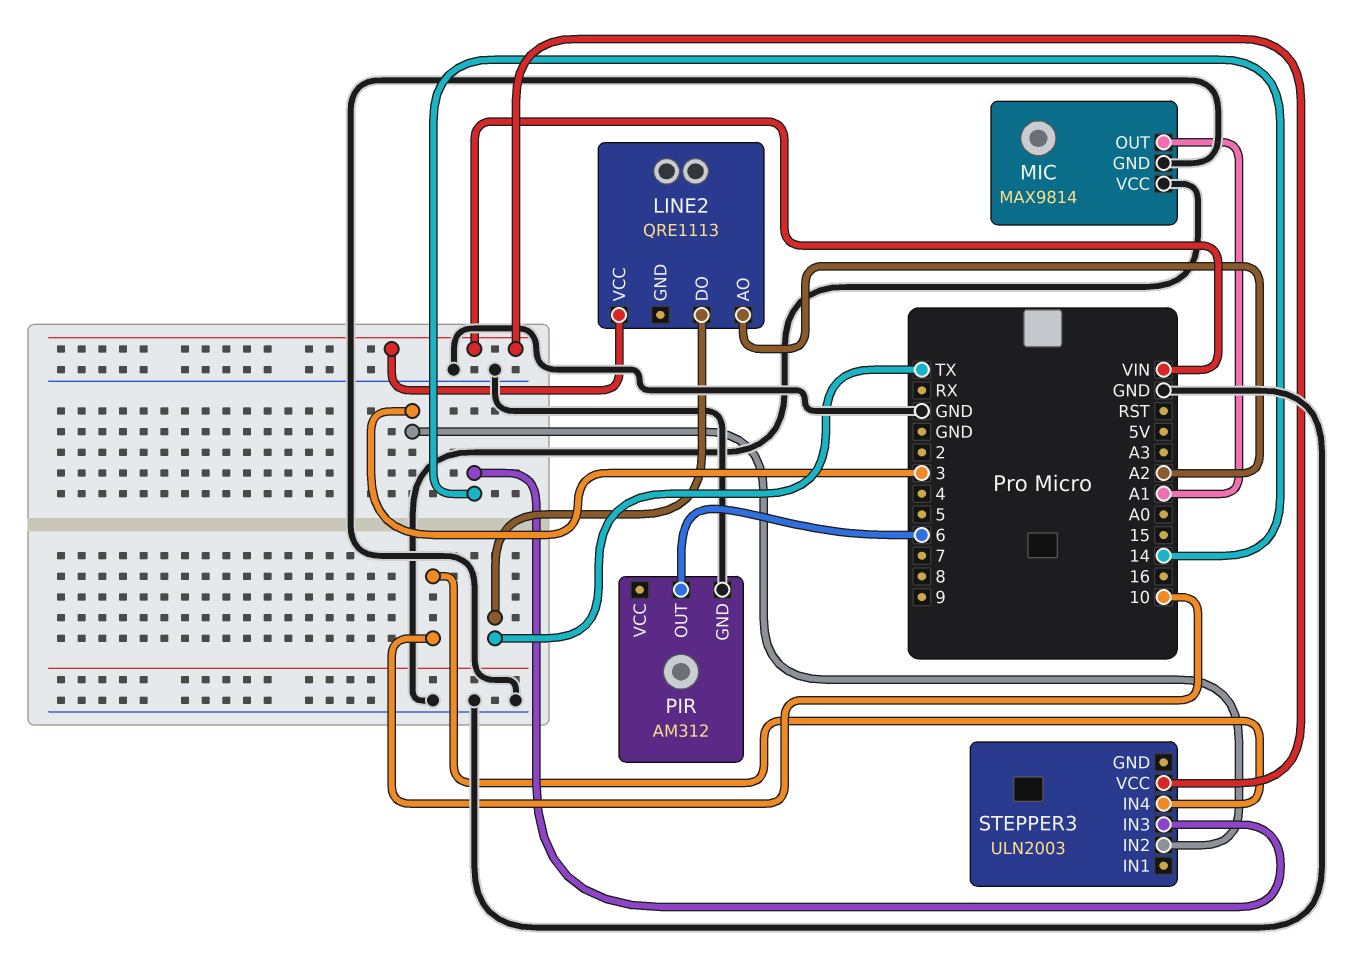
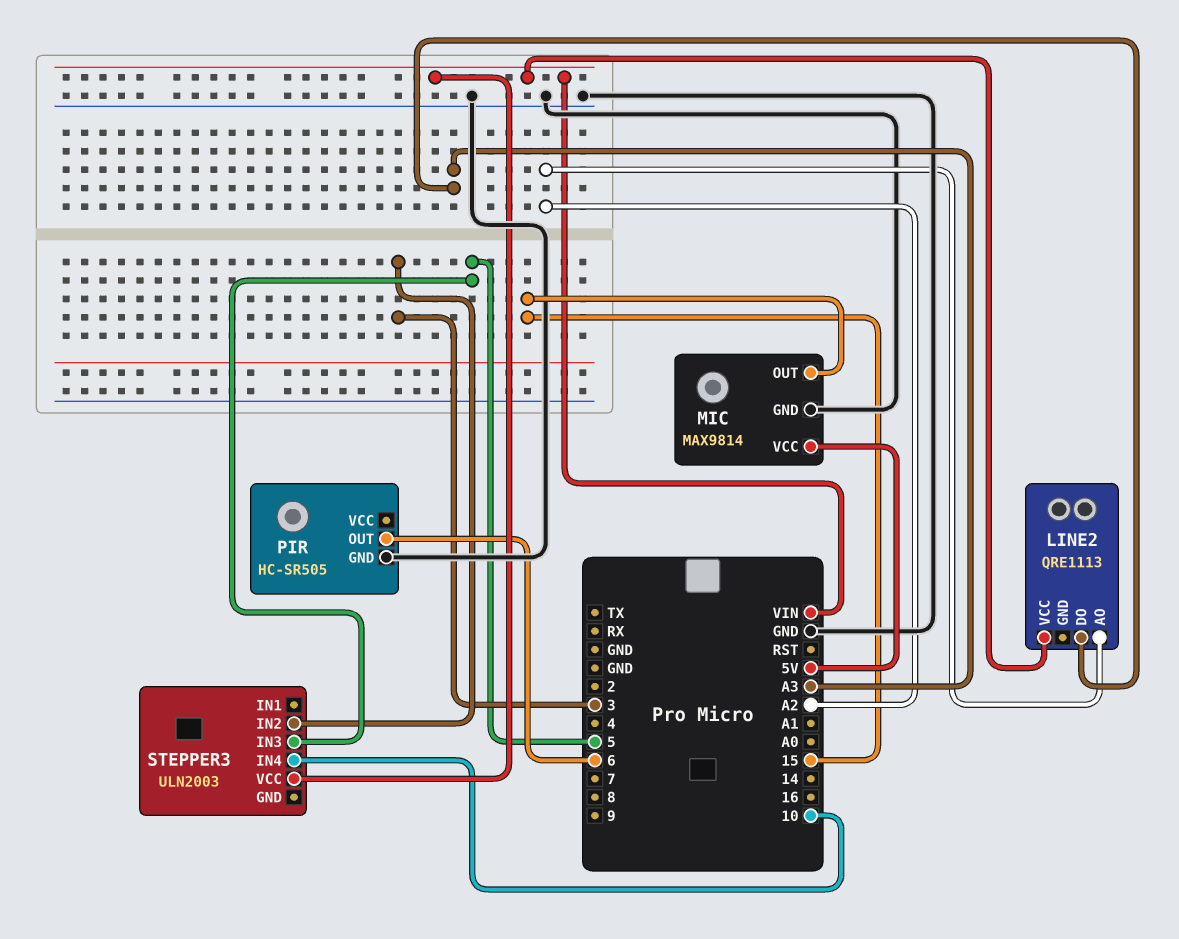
LINE2 pin DO: TX -> A3
MIC pin OUT: A1 -> 15
MIC pin VCC: GND -> 5V
PIR: AM312 -> HC-SR505
STEPPER3 pin IN3: 14 -> 5

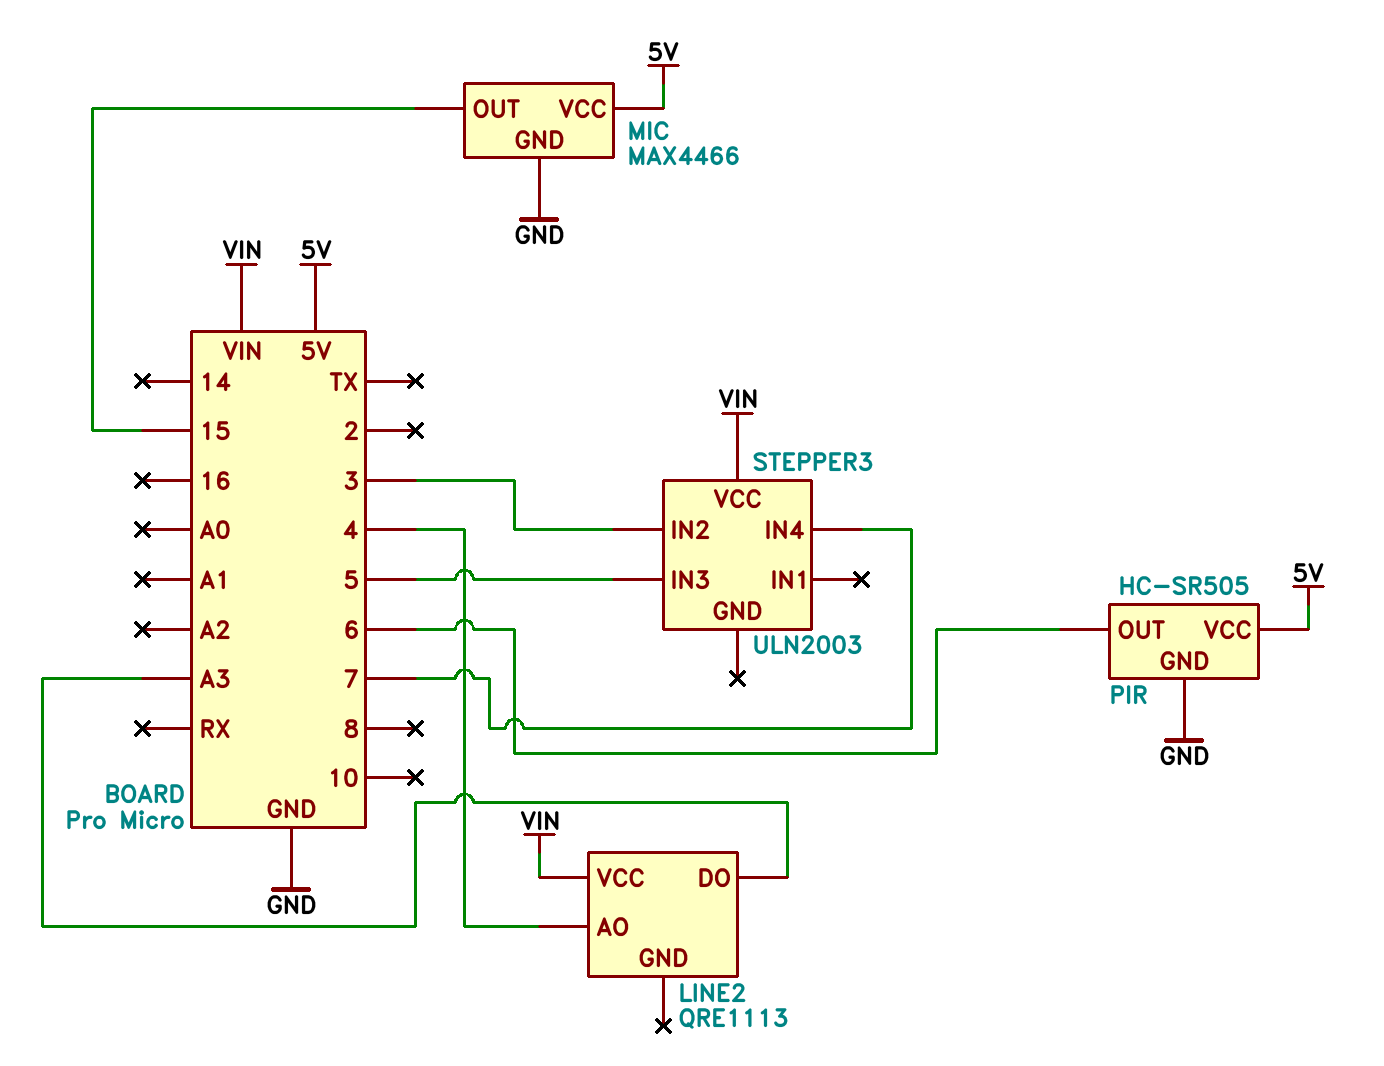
LINE2 pin AO: A2 -> 4
MIC: MAX9814 -> MAX4466
PIR pin VCC: none -> 5V
STEPPER3 pin IN4: 10 -> 7

